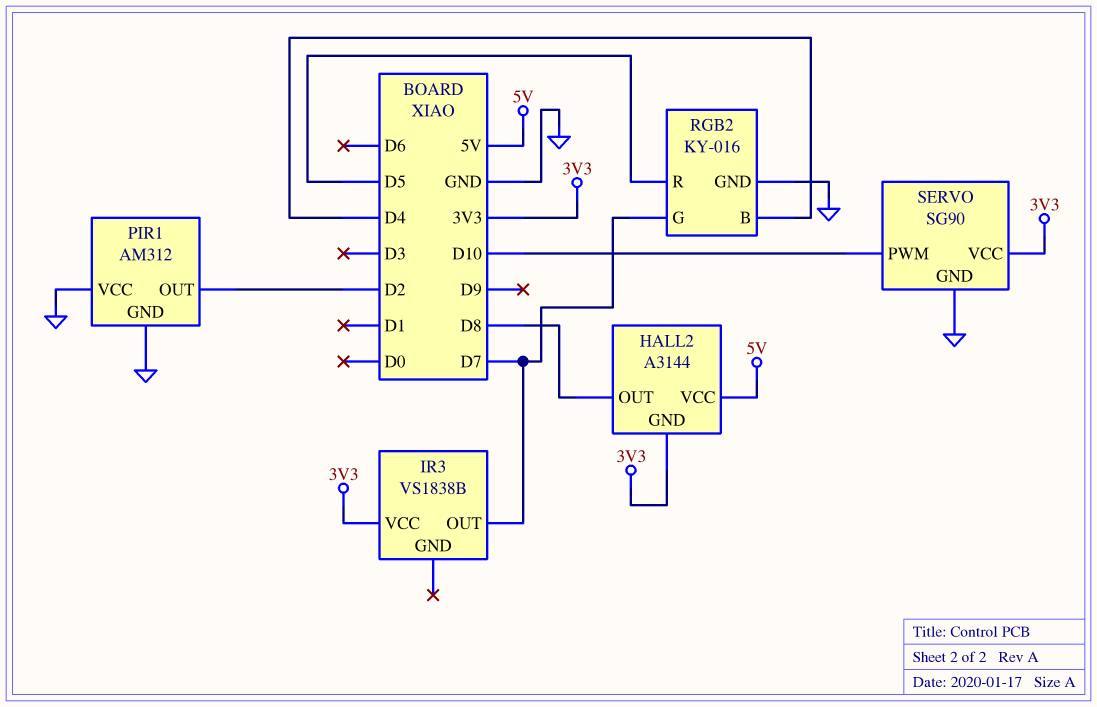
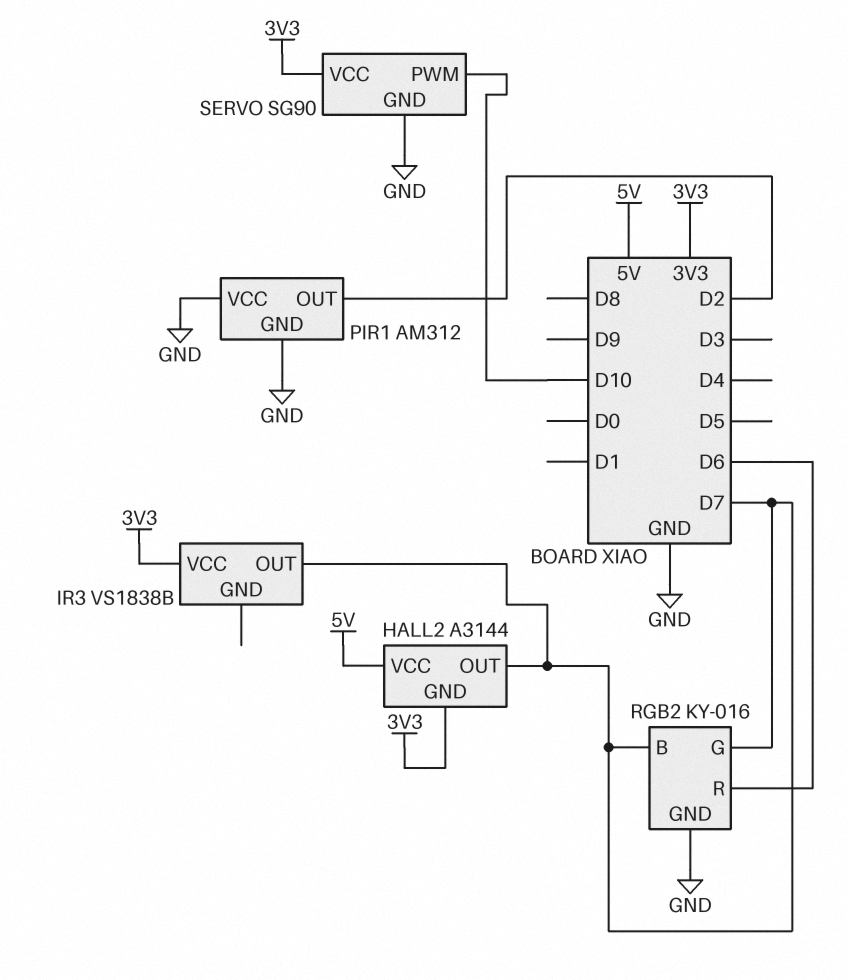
HALL2 pin OUT: D8 -> D7
RGB2 pin B: D4 -> D7
RGB2 pin R: D5 -> D6

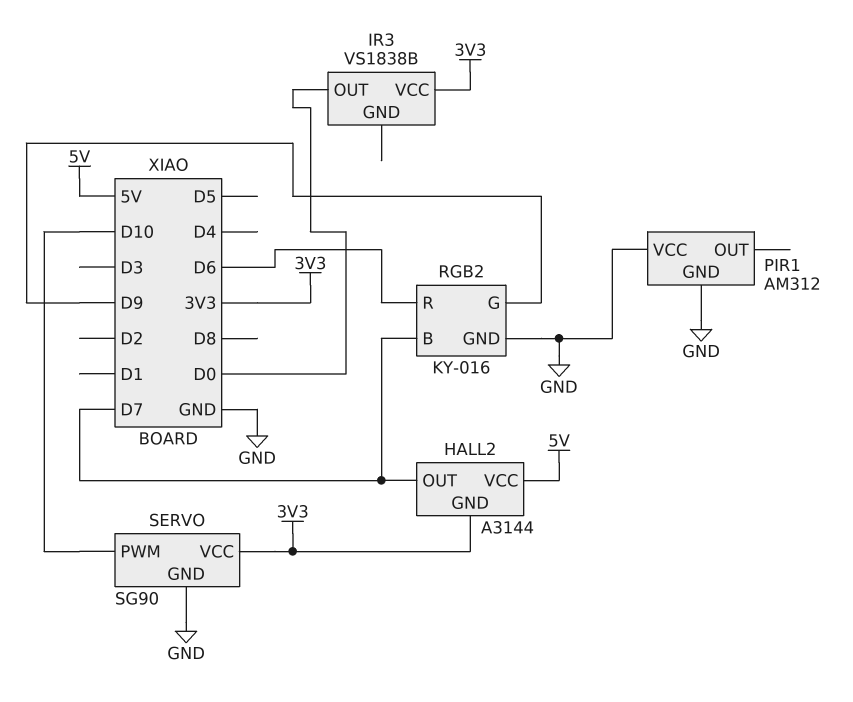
IR3 pin OUT: D7 -> D0
PIR1 pin OUT: D2 -> none
RGB2 pin G: D7 -> D9

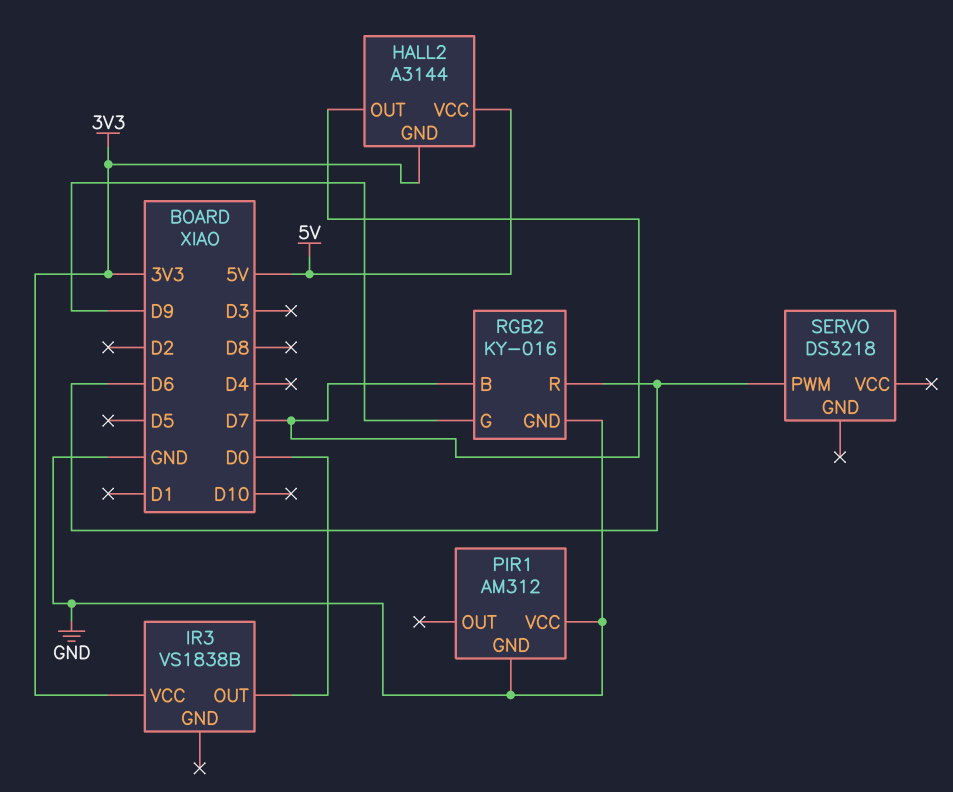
SERVO: SG90 -> DS3218
SERVO pin GND: GND -> none
SERVO pin PWM: D10 -> D6
SERVO pin VCC: 3V3 -> none

